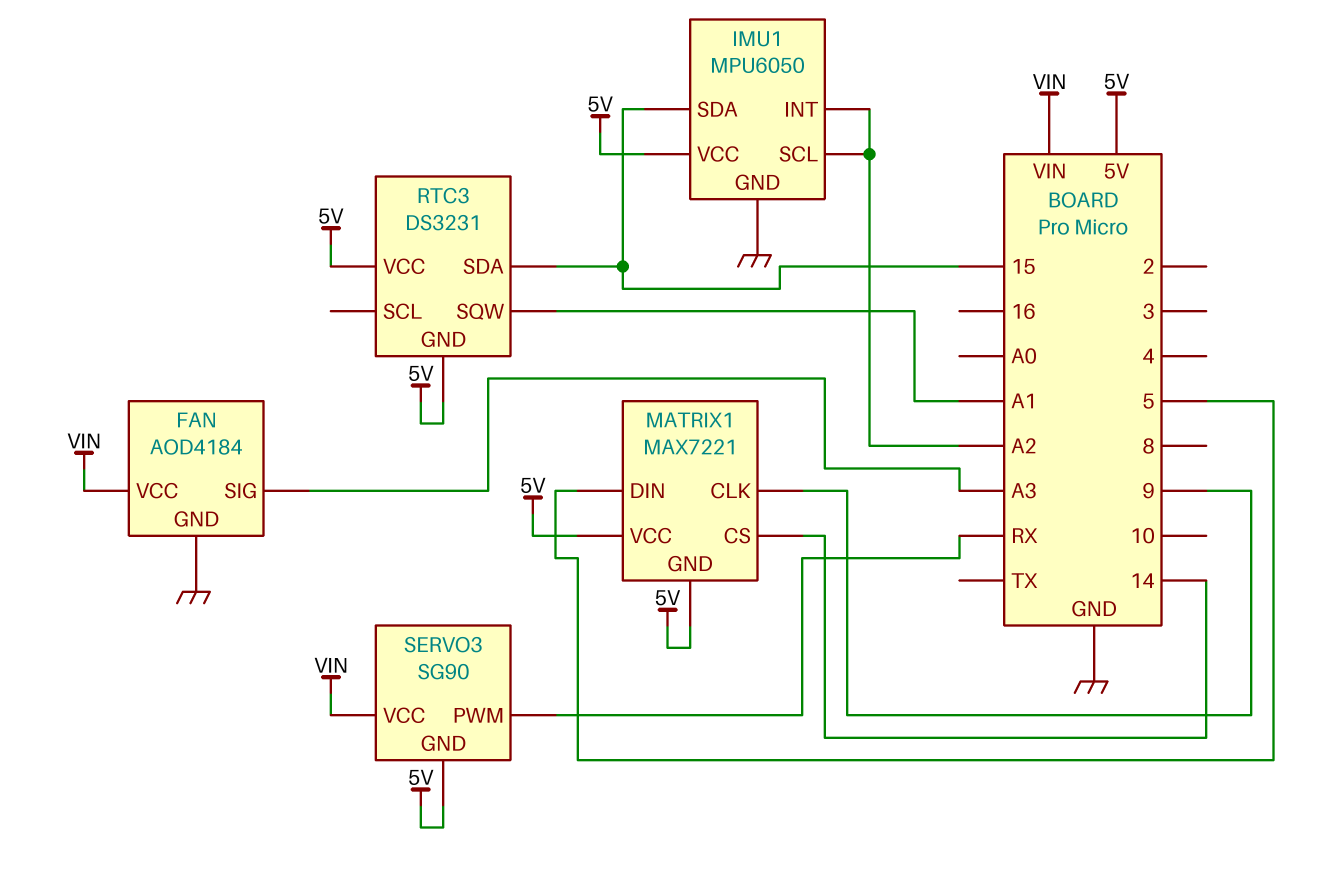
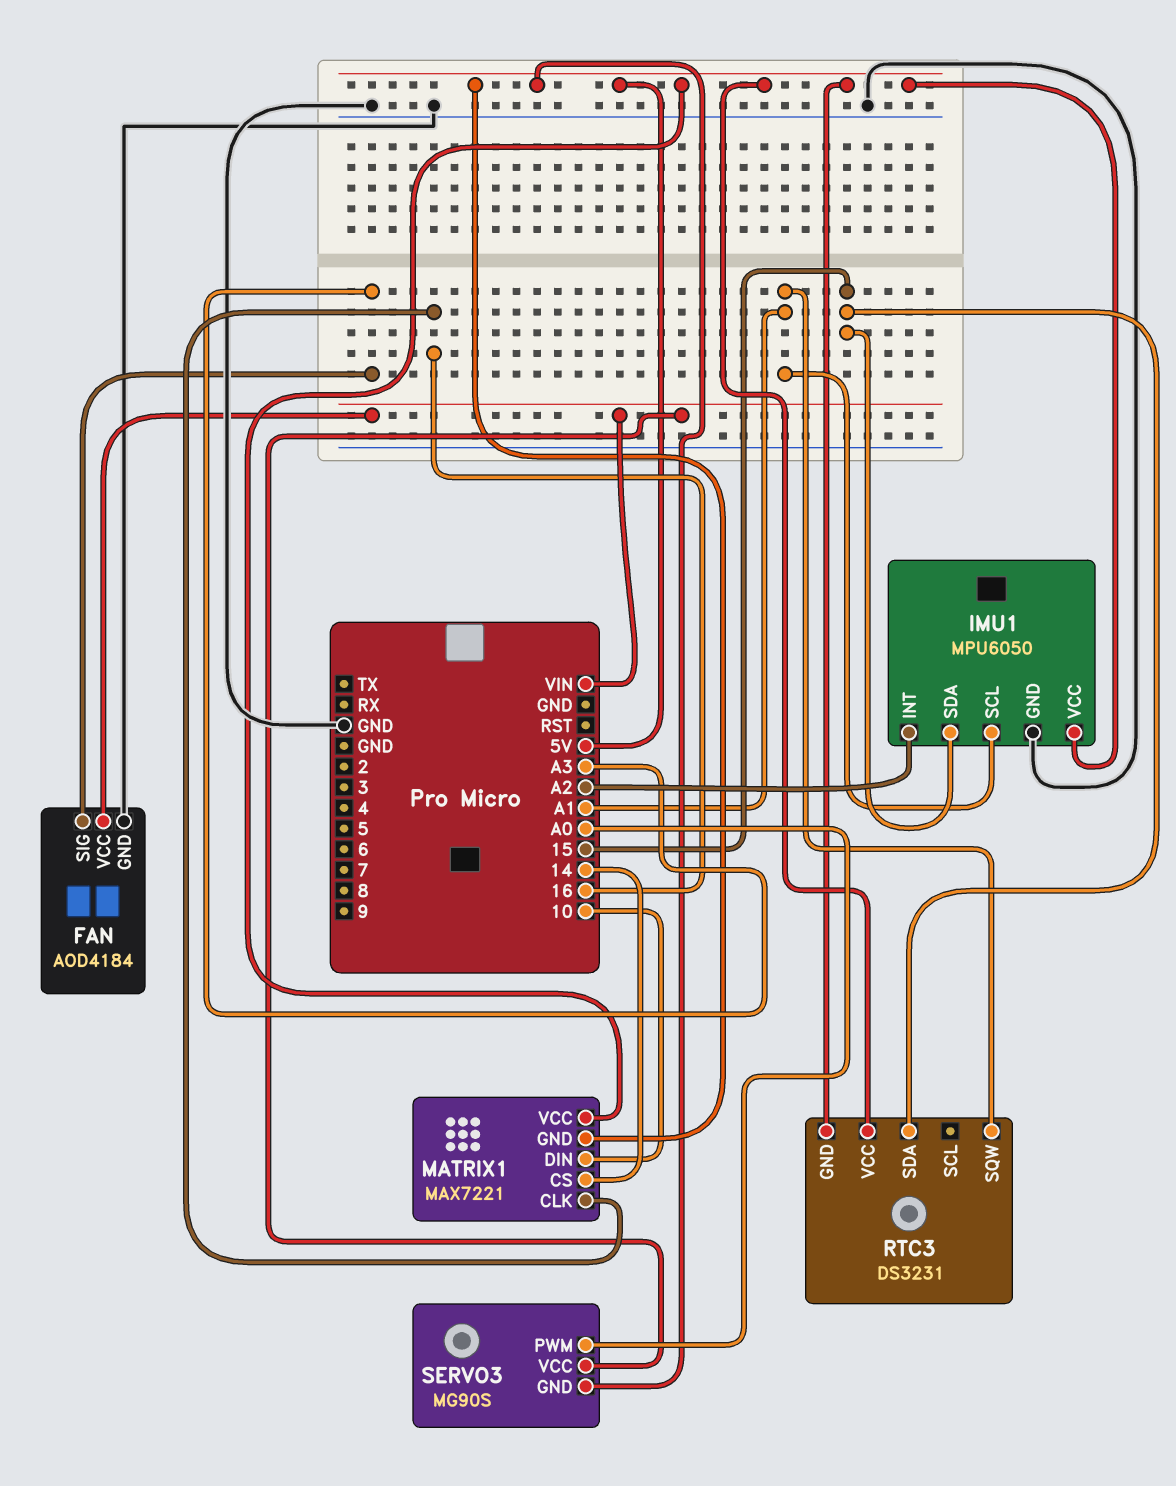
IMU1 pin SCL: A2 -> A1
MATRIX1 pin CLK: 9 -> 16
MATRIX1 pin DIN: 5 -> 10
SERVO3: SG90 -> MG90S
SERVO3 pin PWM: RX -> A0

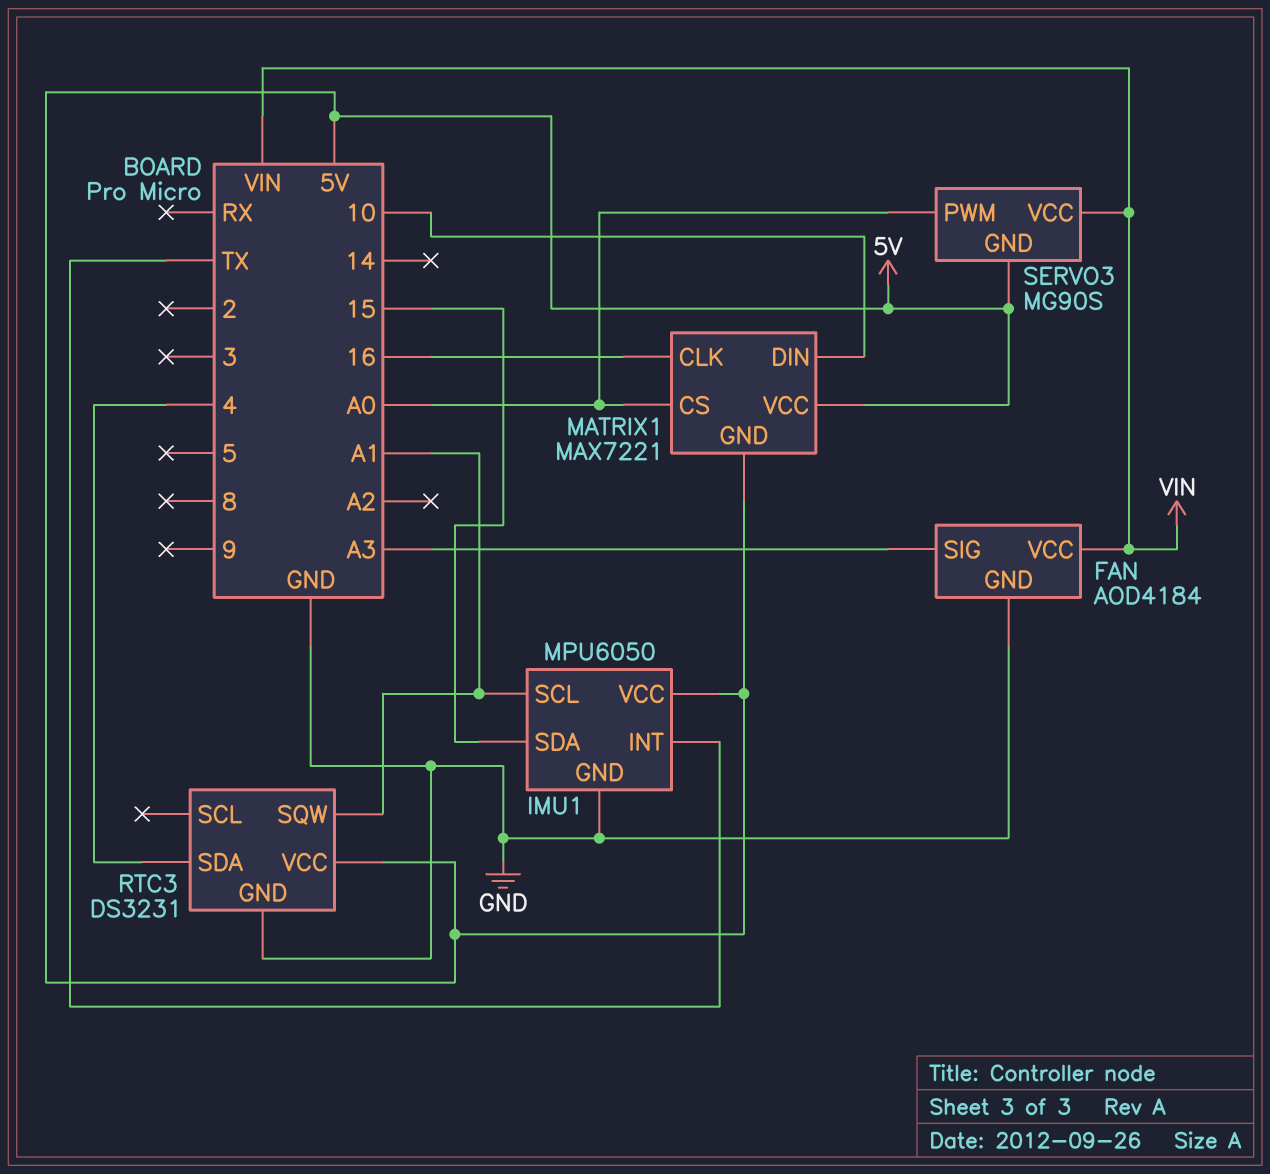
IMU1 pin INT: A2 -> TX
MATRIX1 pin CS: 14 -> A0
RTC3 pin GND: 5V -> GND
RTC3 pin SDA: 15 -> 4

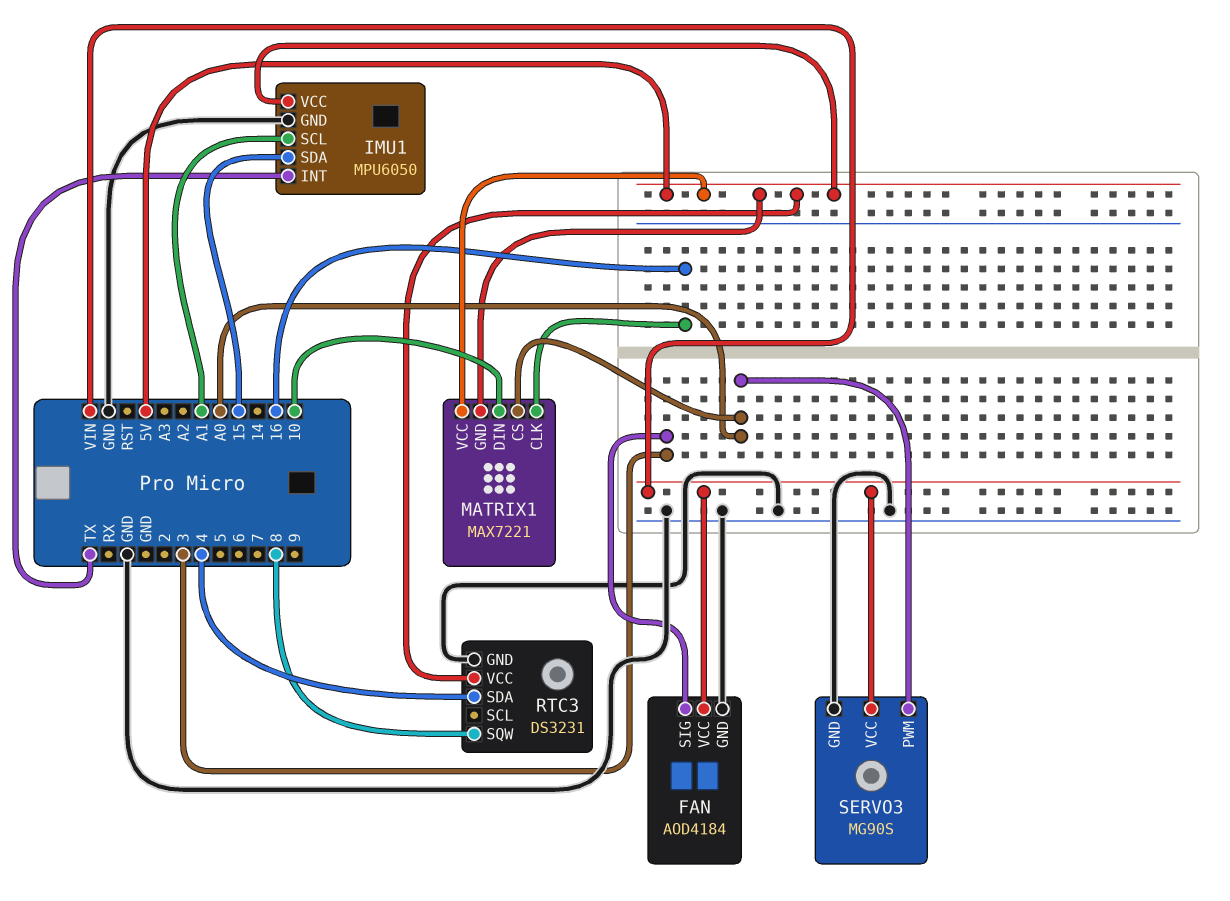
FAN pin SIG: A3 -> 3
RTC3 pin SQW: A1 -> 8
SERVO3 pin GND: 5V -> GND

